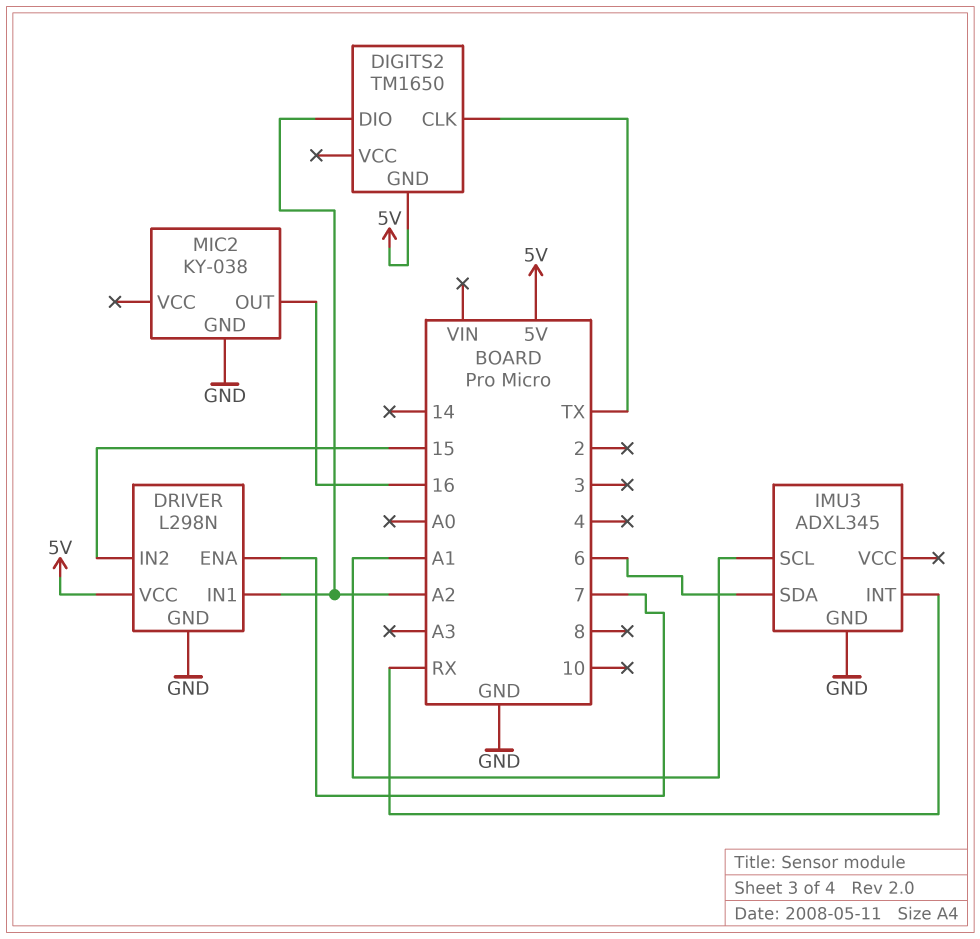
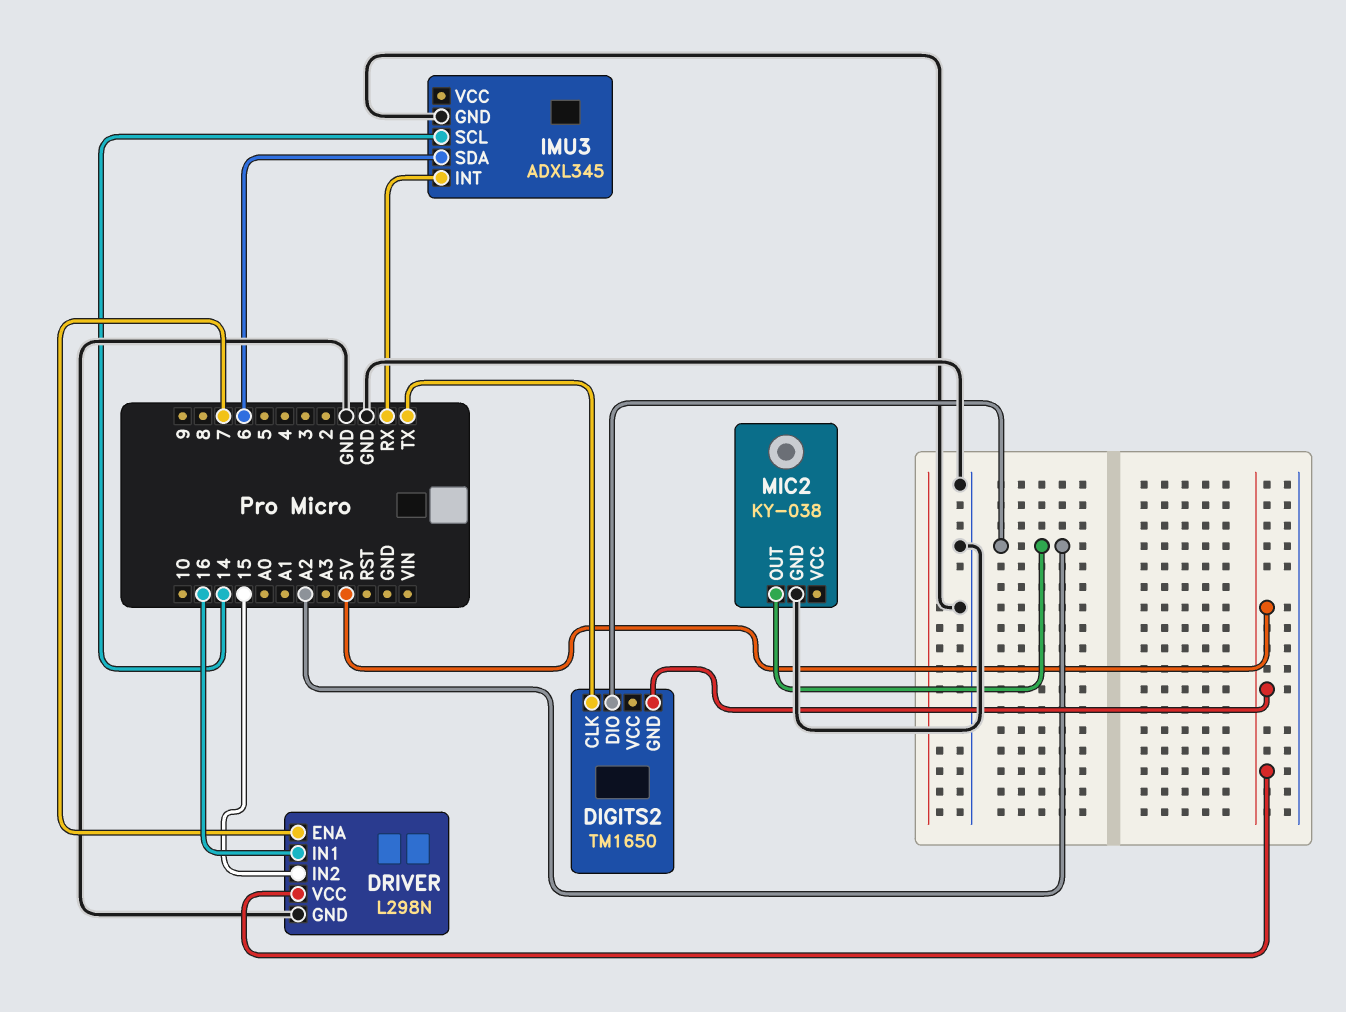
DRIVER pin IN1: A2 -> 16
IMU3 pin SCL: A1 -> 14
MIC2 pin OUT: 16 -> A2

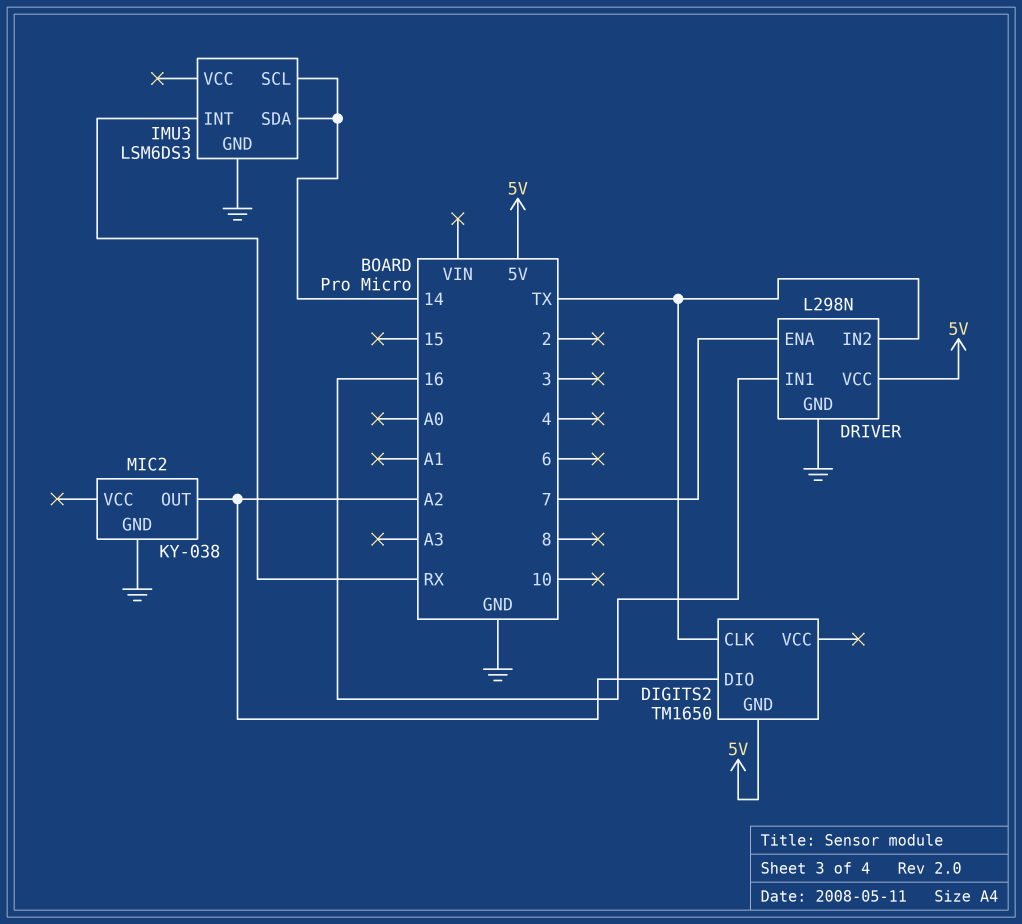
DRIVER pin IN2: 15 -> TX
IMU3: ADXL345 -> LSM6DS3
IMU3 pin SDA: 6 -> 14

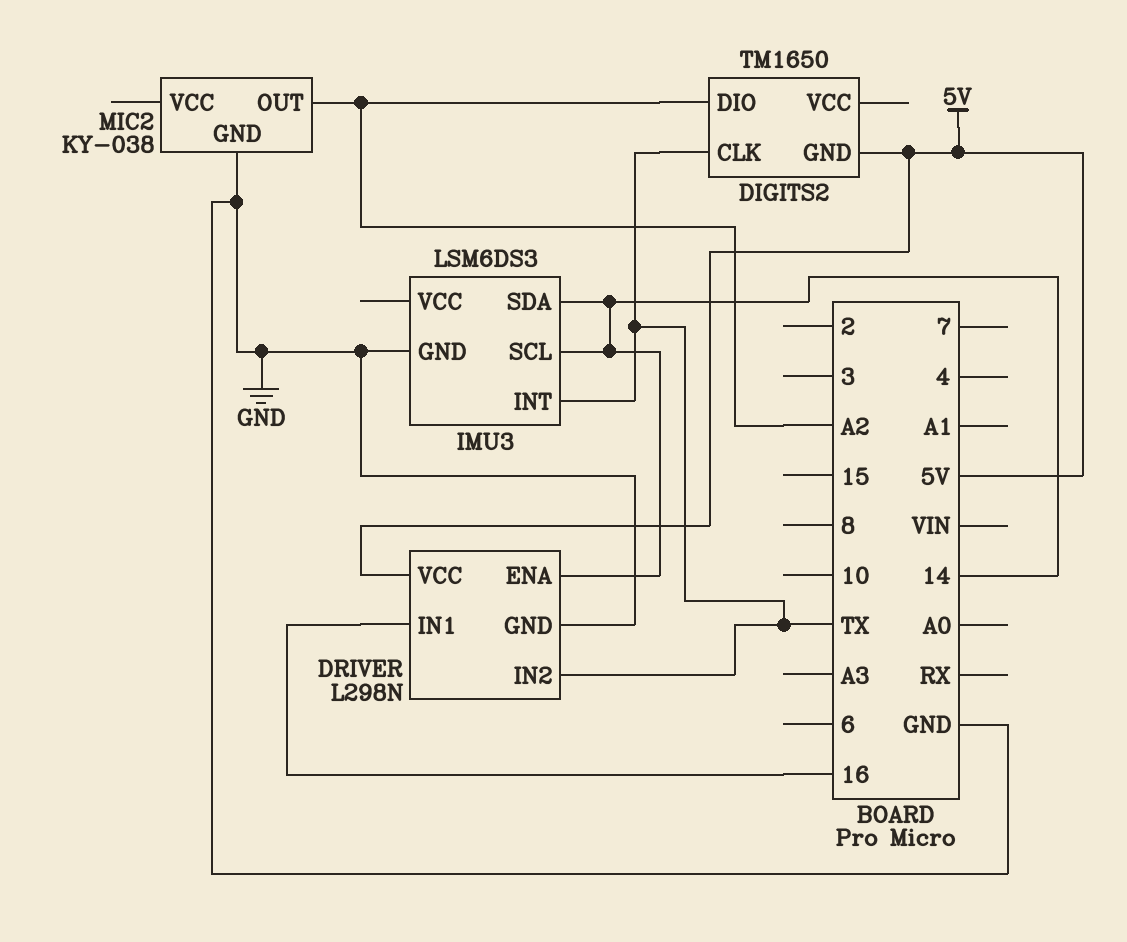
DRIVER pin ENA: 7 -> 14
IMU3 pin INT: RX -> TX

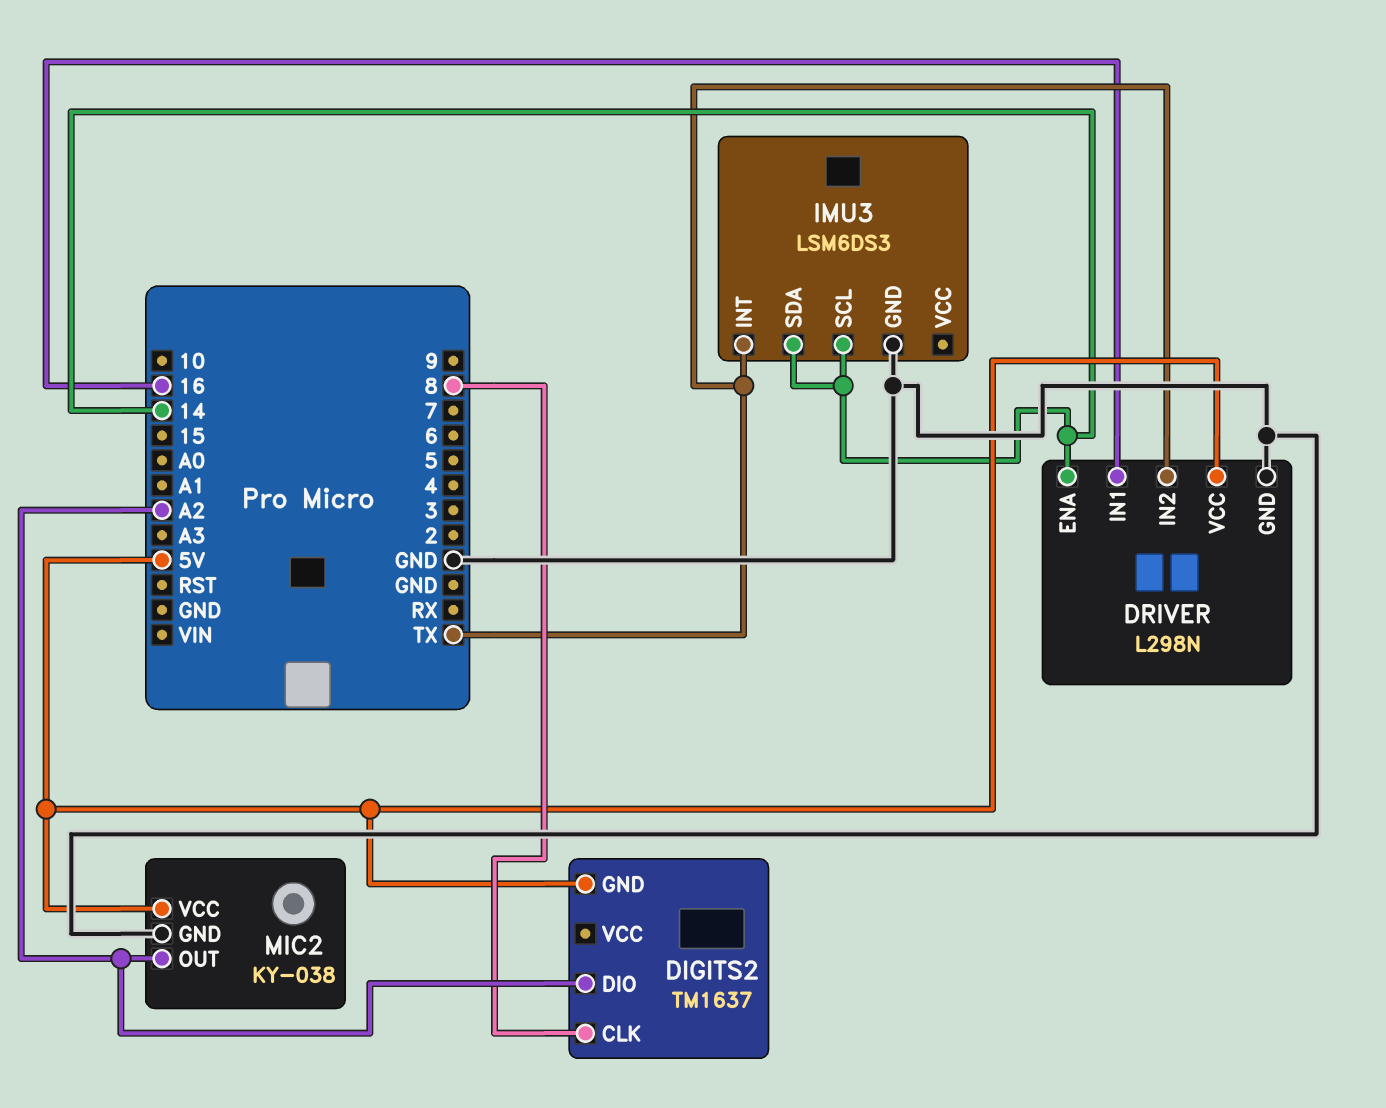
DIGITS2: TM1650 -> TM1637
DIGITS2 pin CLK: TX -> 8
MIC2 pin VCC: none -> 5V

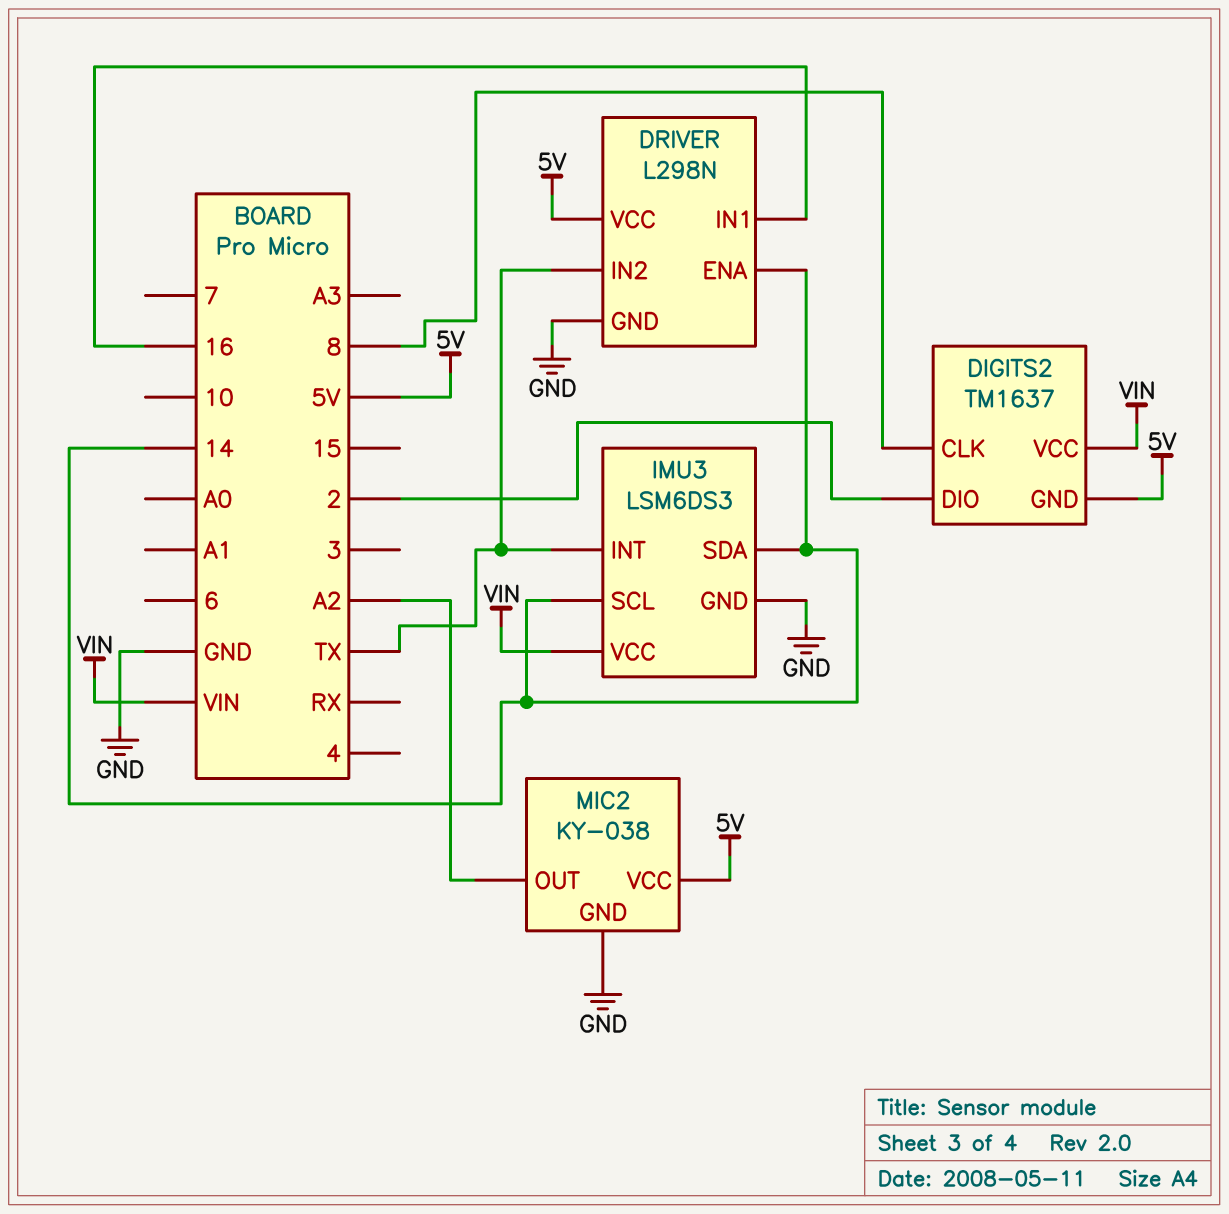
DIGITS2 pin DIO: A2 -> 2
DIGITS2 pin VCC: none -> VIN
IMU3 pin VCC: none -> VIN

